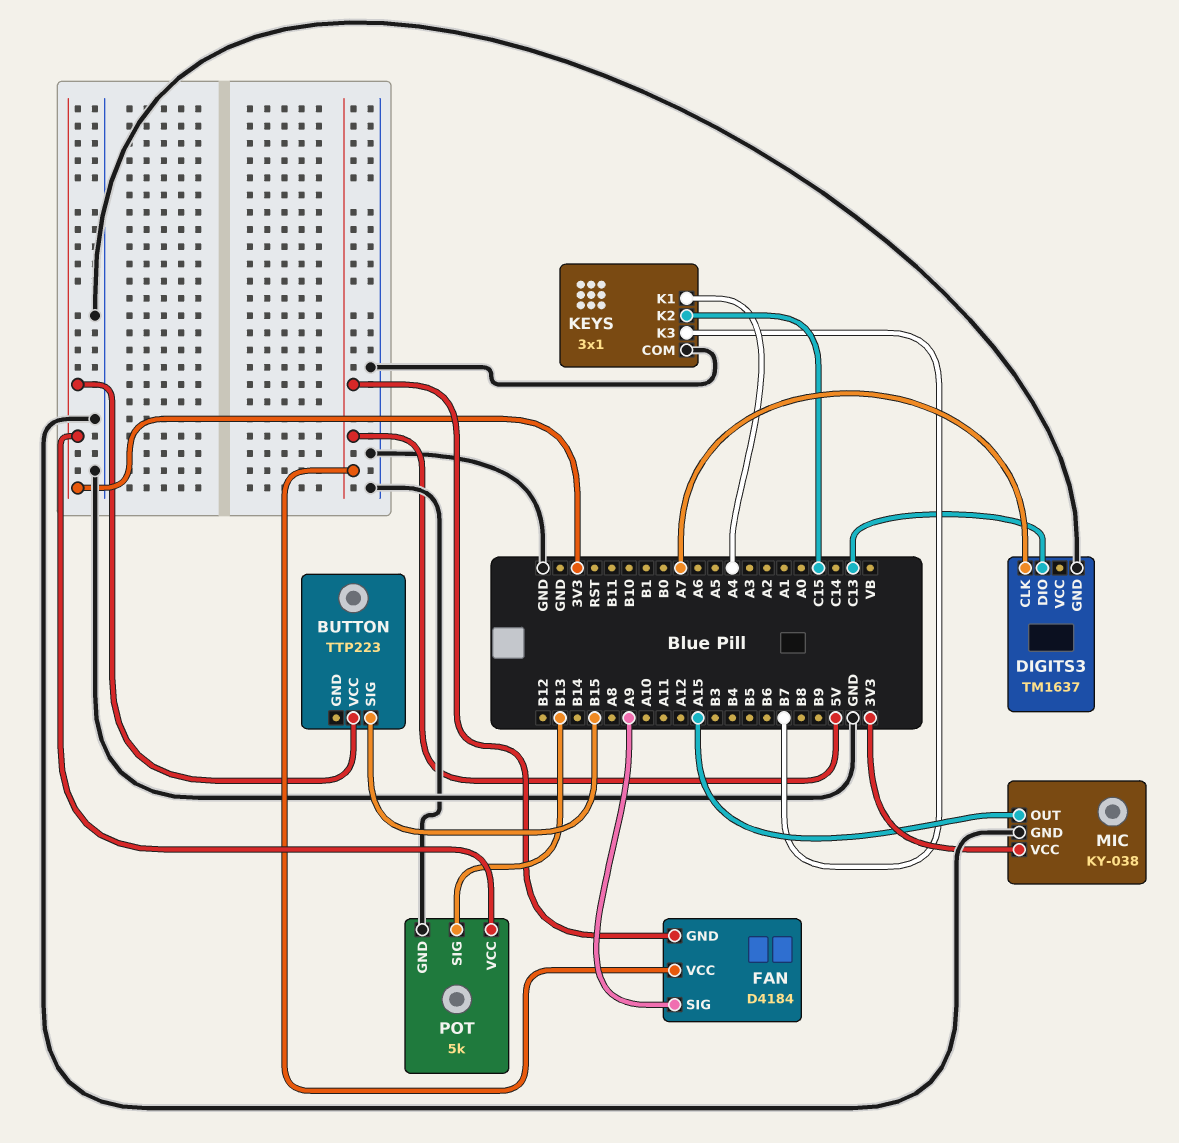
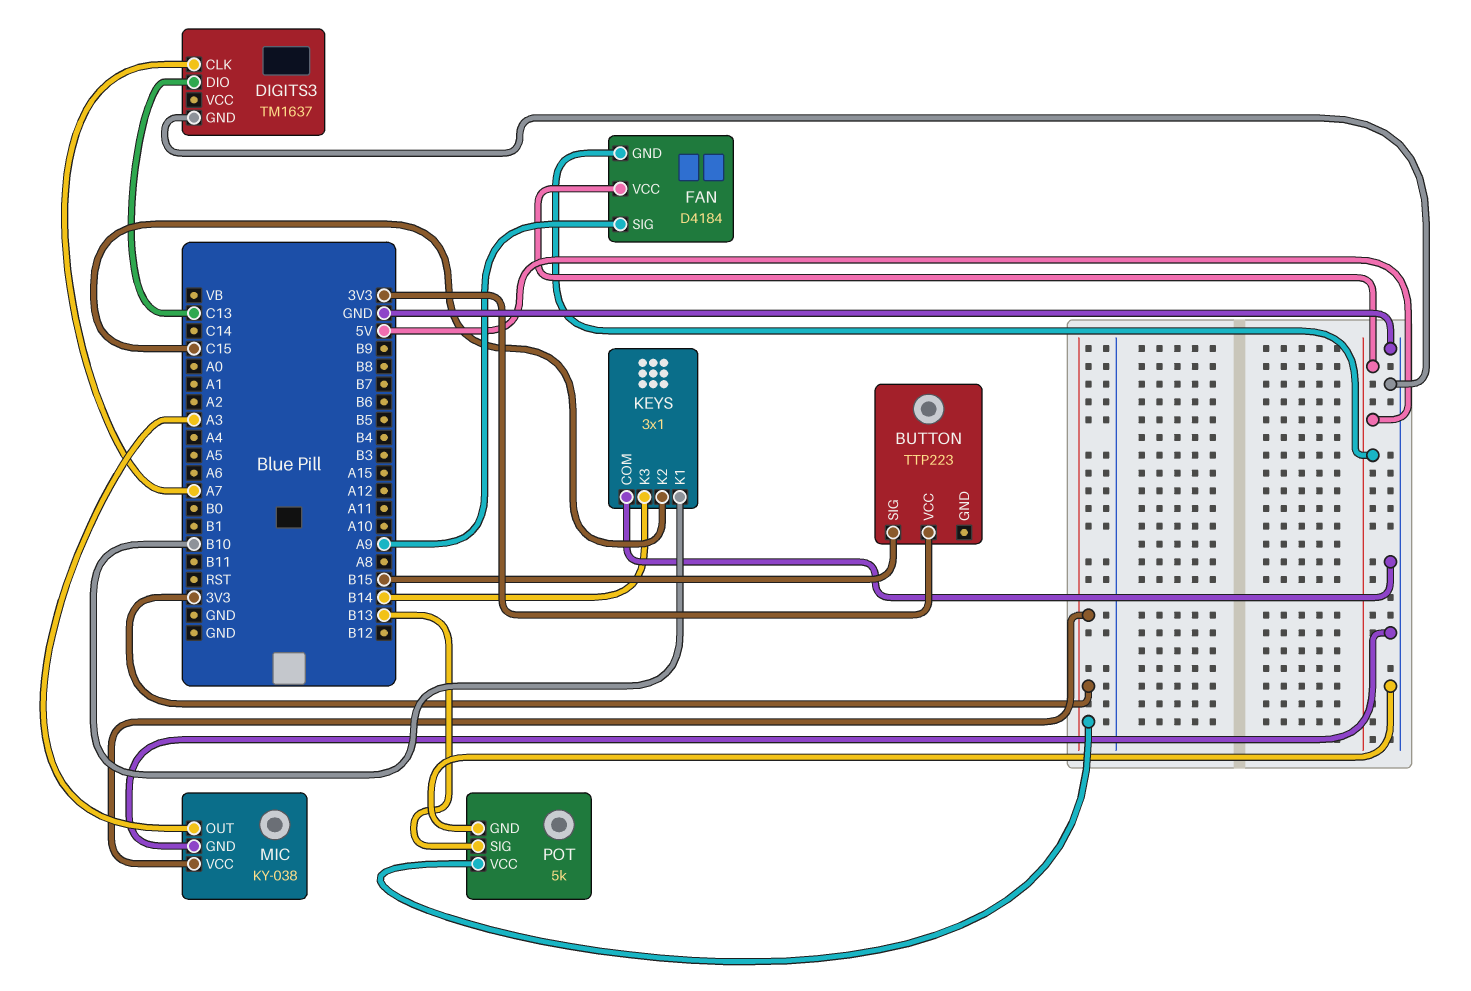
KEYS pin K1: A4 -> B10
KEYS pin K3: B7 -> B14
MIC pin OUT: A15 -> A3

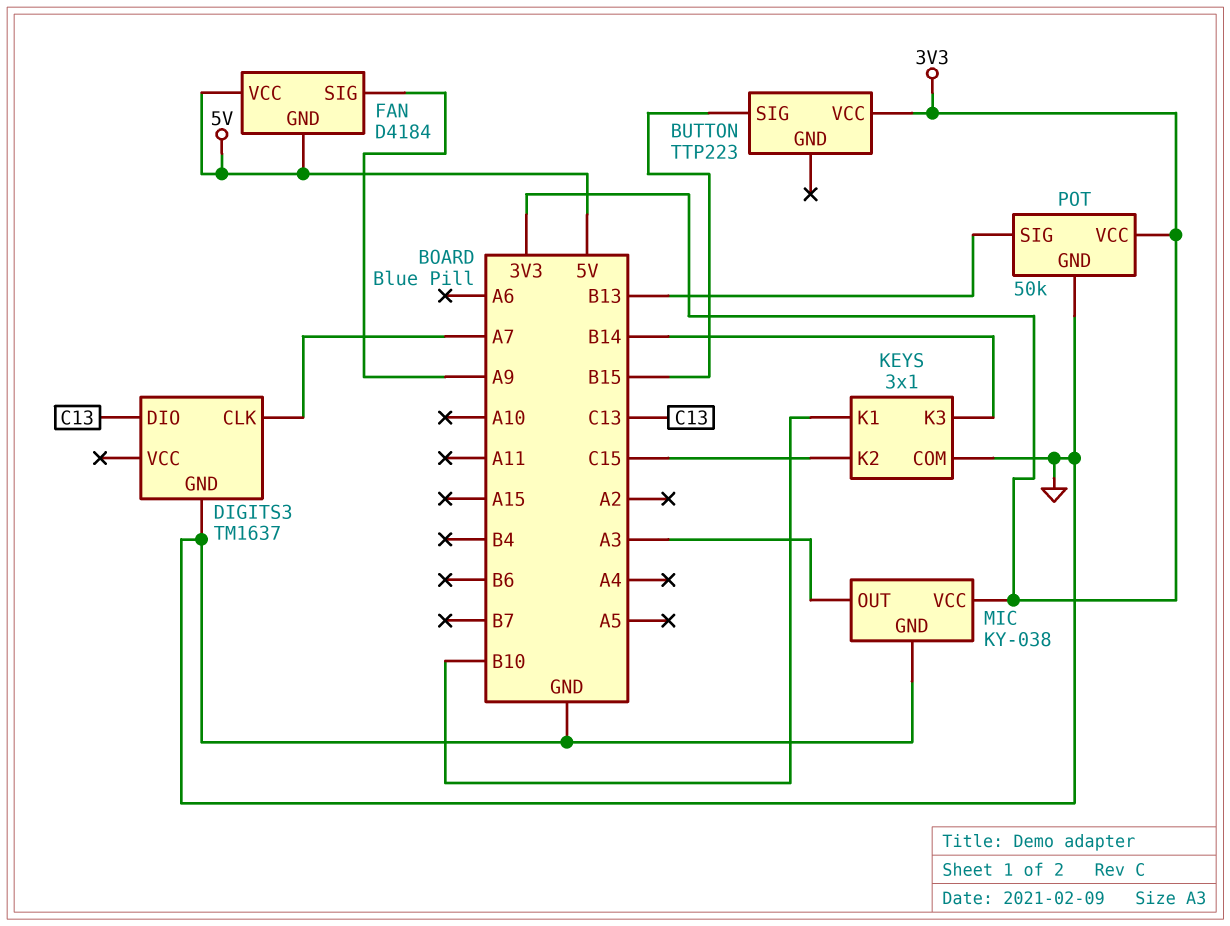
POT: 5k -> 50k

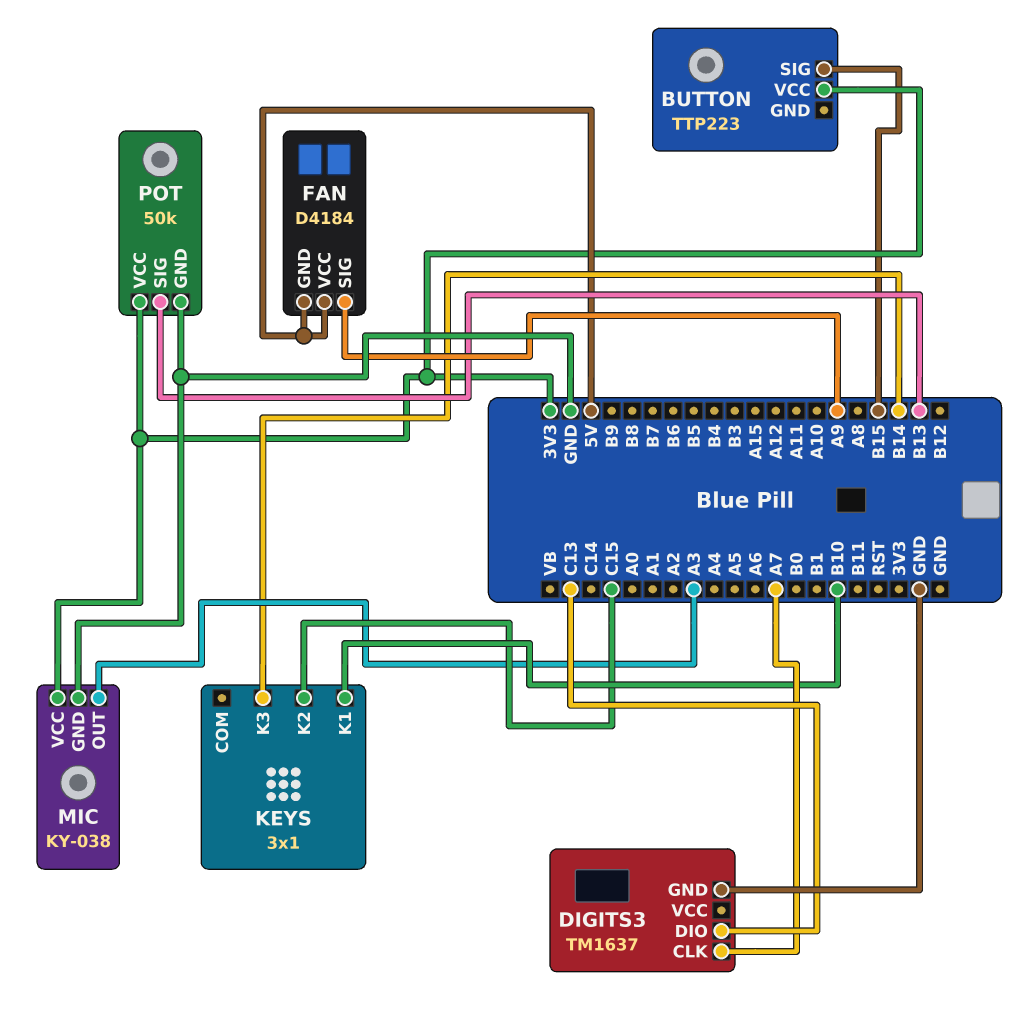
KEYS pin COM: GND -> none

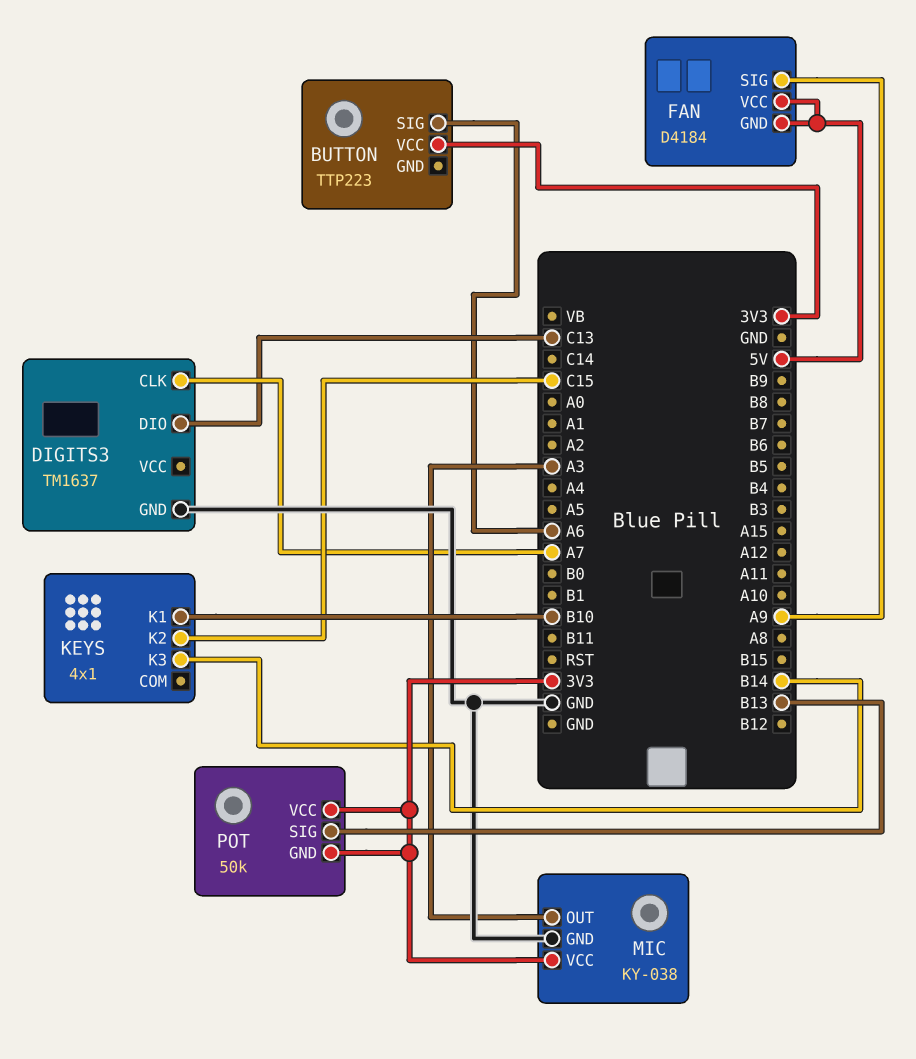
BUTTON pin SIG: B15 -> A6
KEYS: 3x1 -> 4x1
POT pin GND: GND -> 3V3

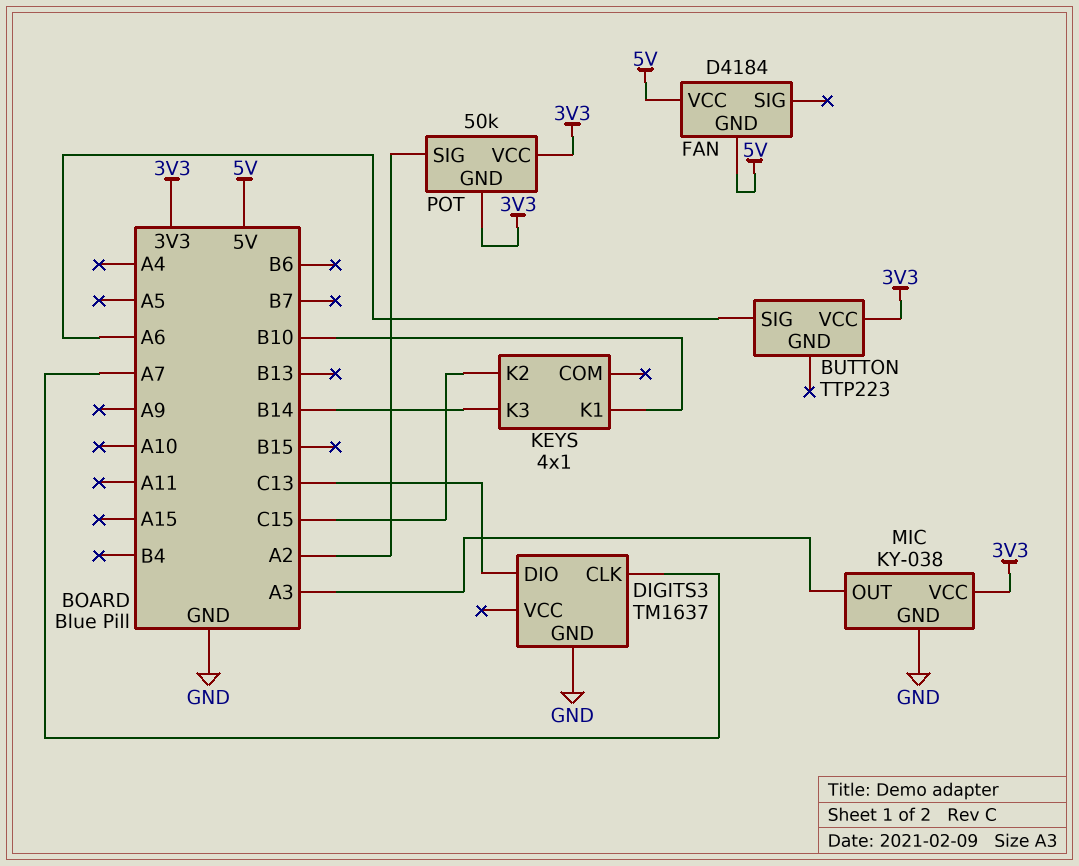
FAN pin SIG: A9 -> none
POT pin SIG: B13 -> A2

